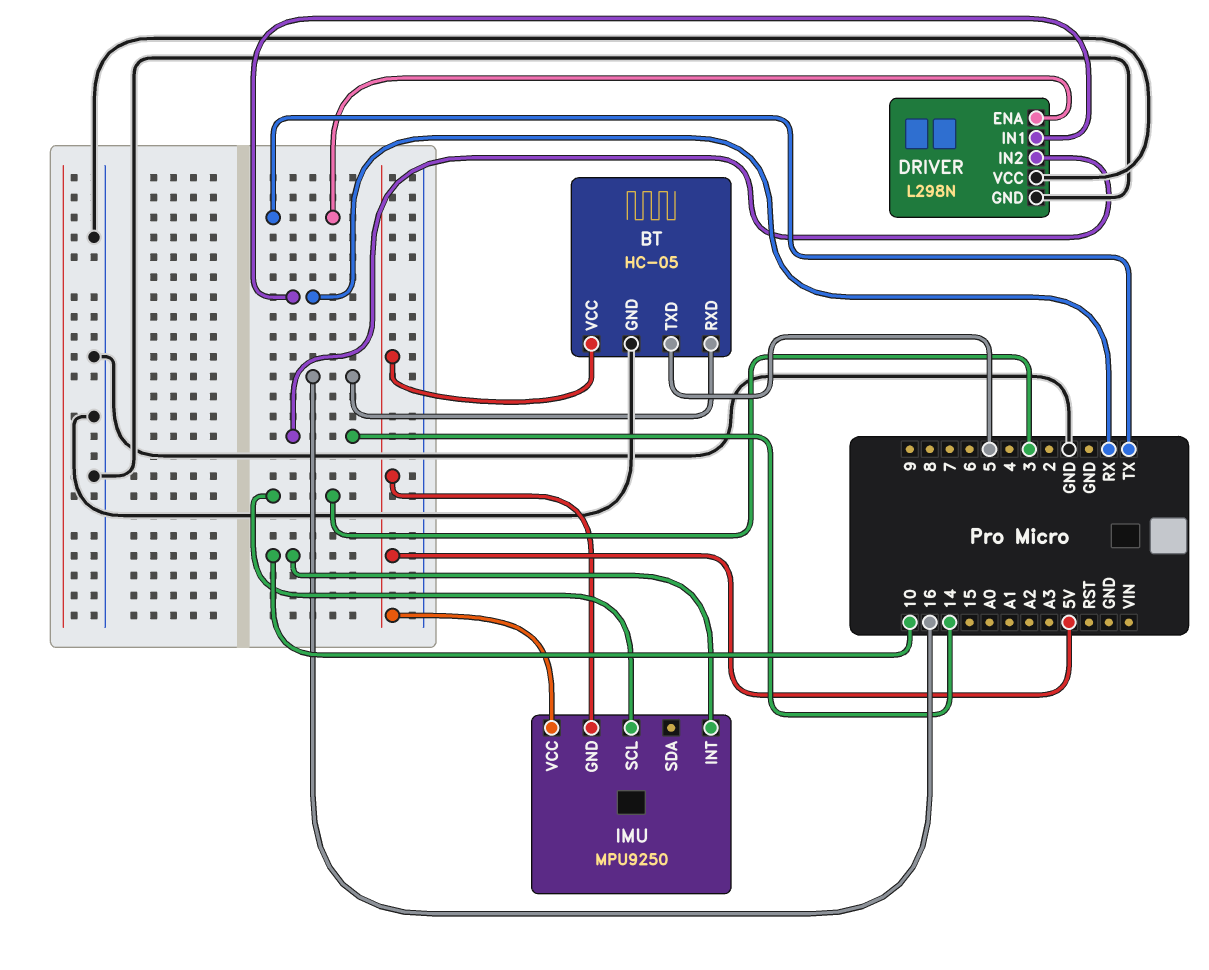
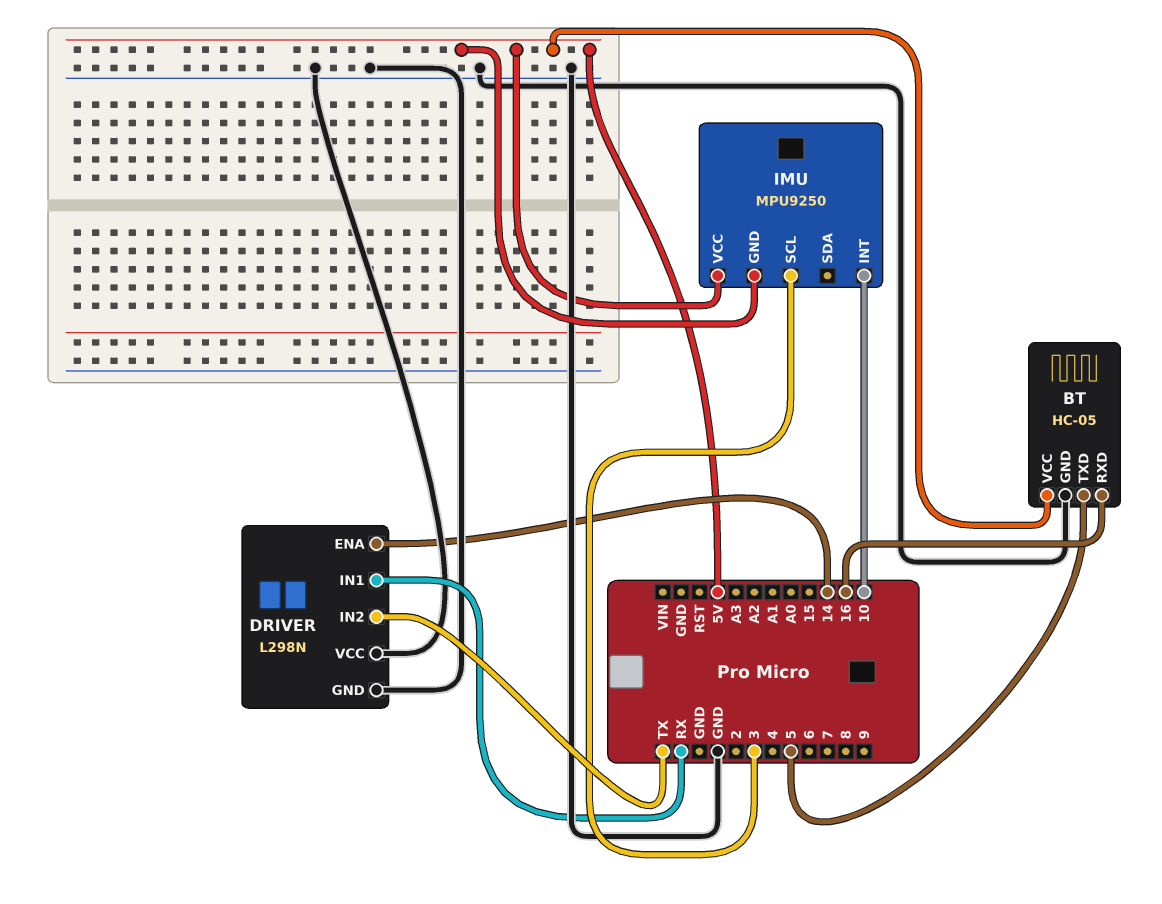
DRIVER pin ENA: TX -> 14
DRIVER pin IN2: 14 -> TX

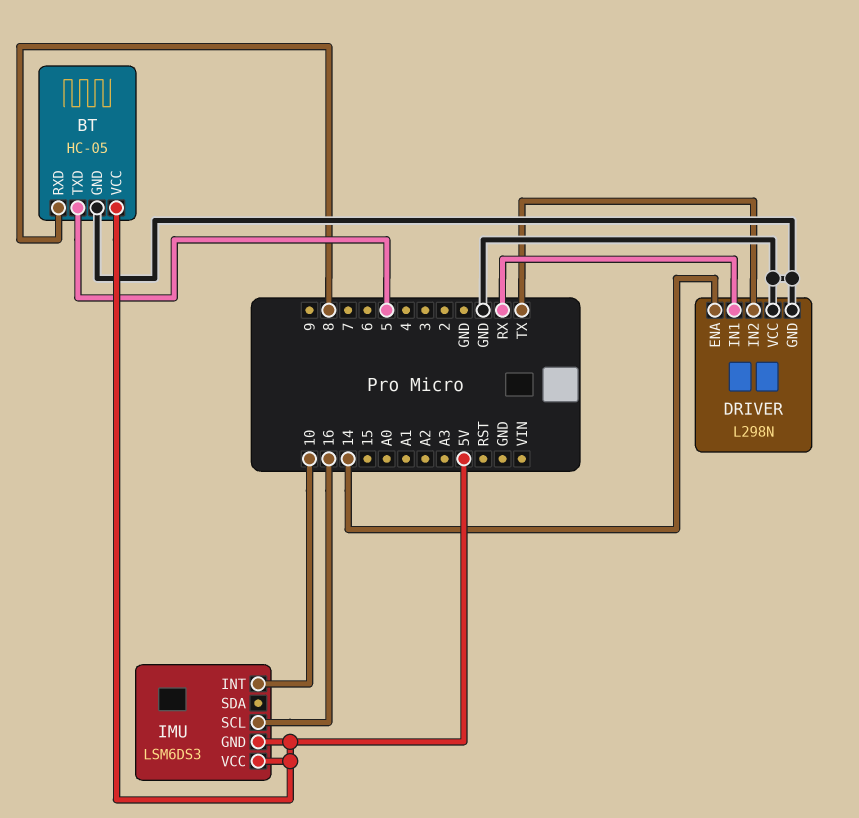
BT pin RXD: 16 -> 8
IMU: MPU9250 -> LSM6DS3
IMU pin SCL: 3 -> 16

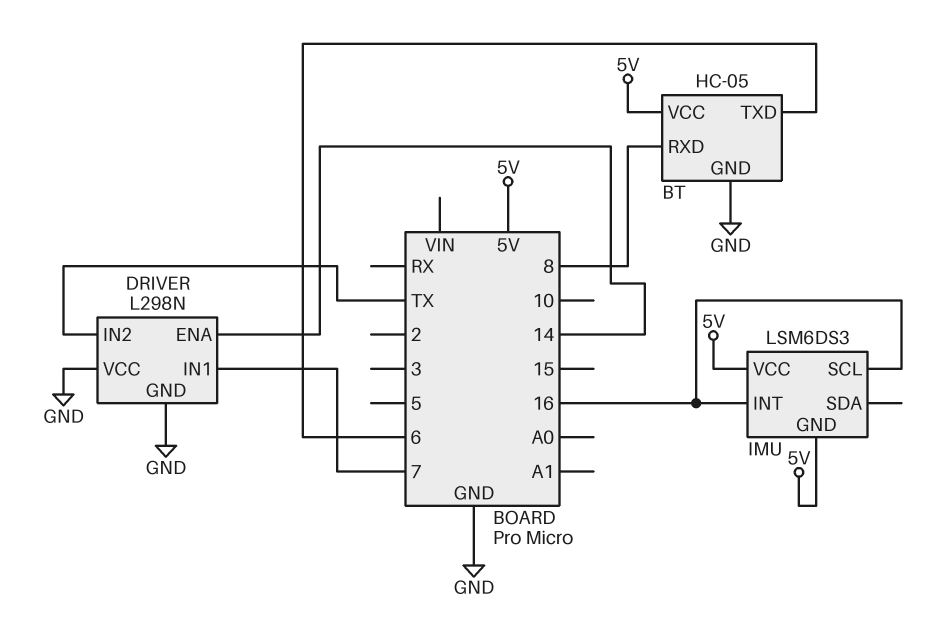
BT pin TXD: 5 -> 6
DRIVER pin IN1: RX -> 7
IMU pin INT: 10 -> 16

